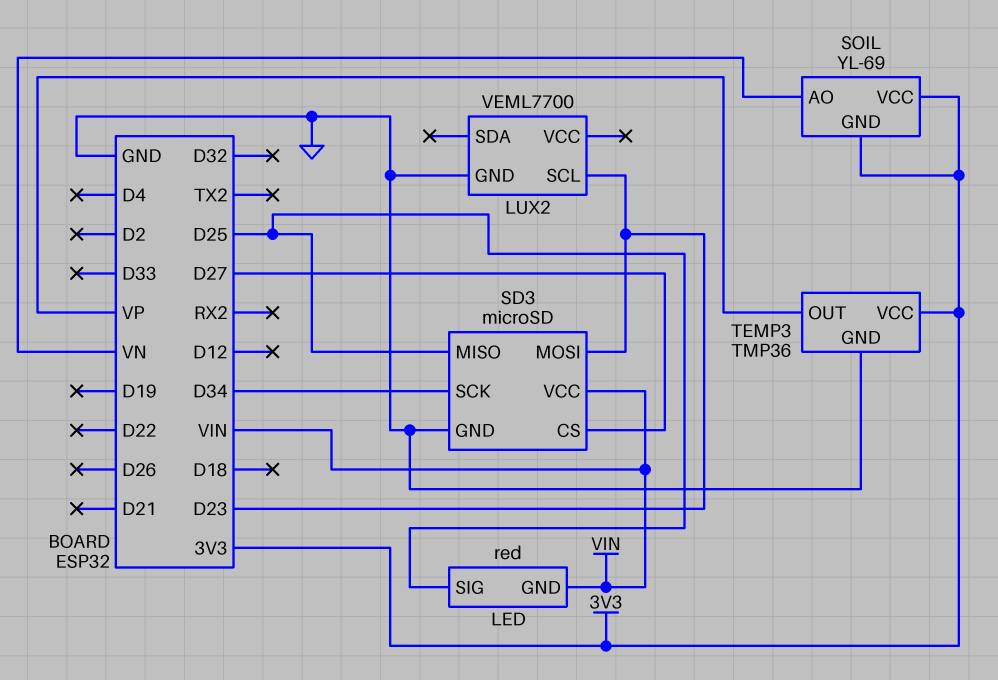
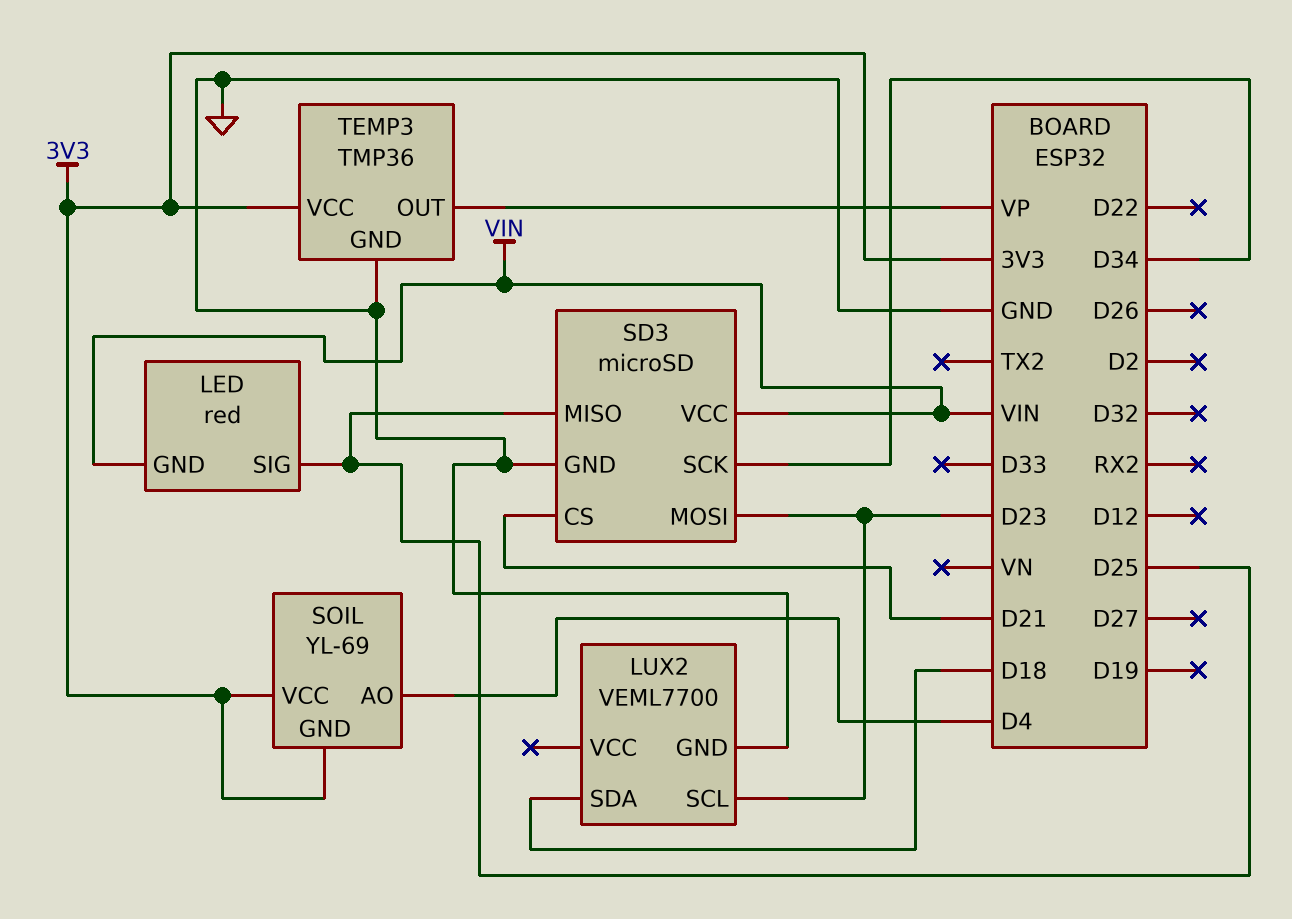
LUX2 pin SDA: none -> D18
SD3 pin CS: D27 -> D21
SOIL pin AO: VN -> D4

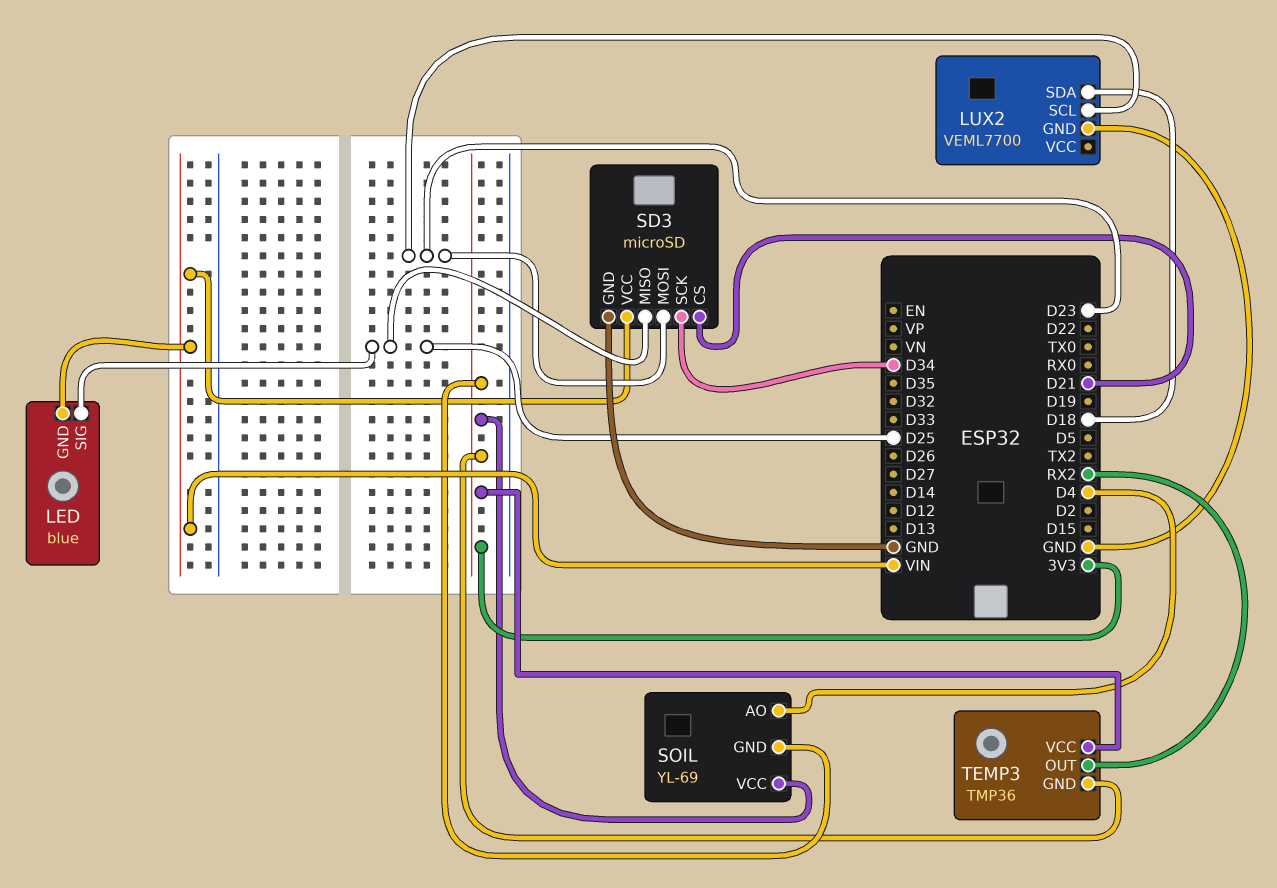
LED: red -> blue
TEMP3 pin GND: GND -> 3V3
TEMP3 pin OUT: VP -> RX2

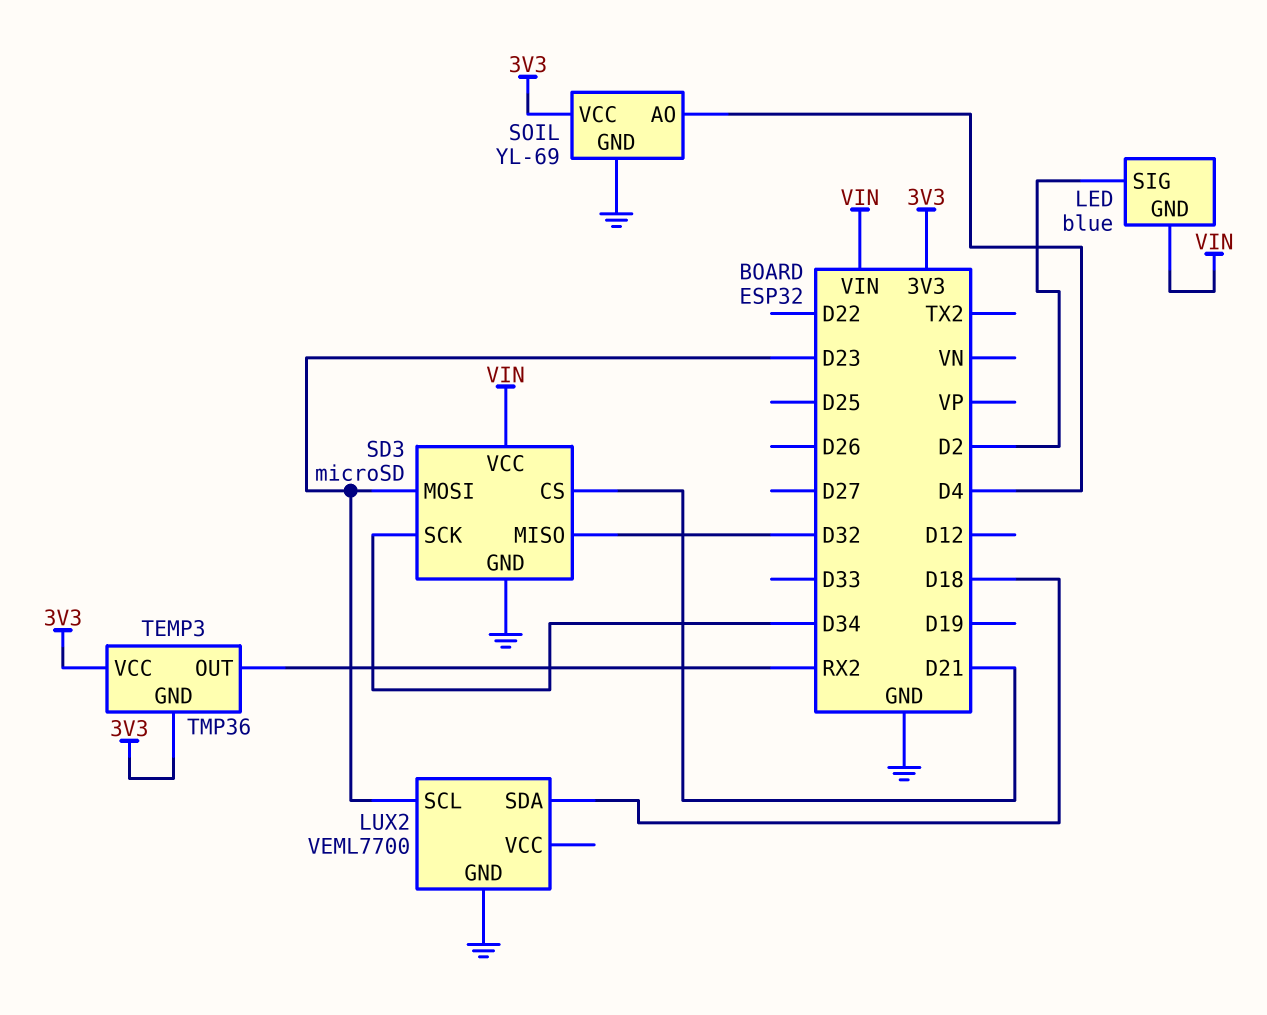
LED pin SIG: D25 -> D2
SD3 pin MISO: D25 -> D32
SOIL pin GND: 3V3 -> GND

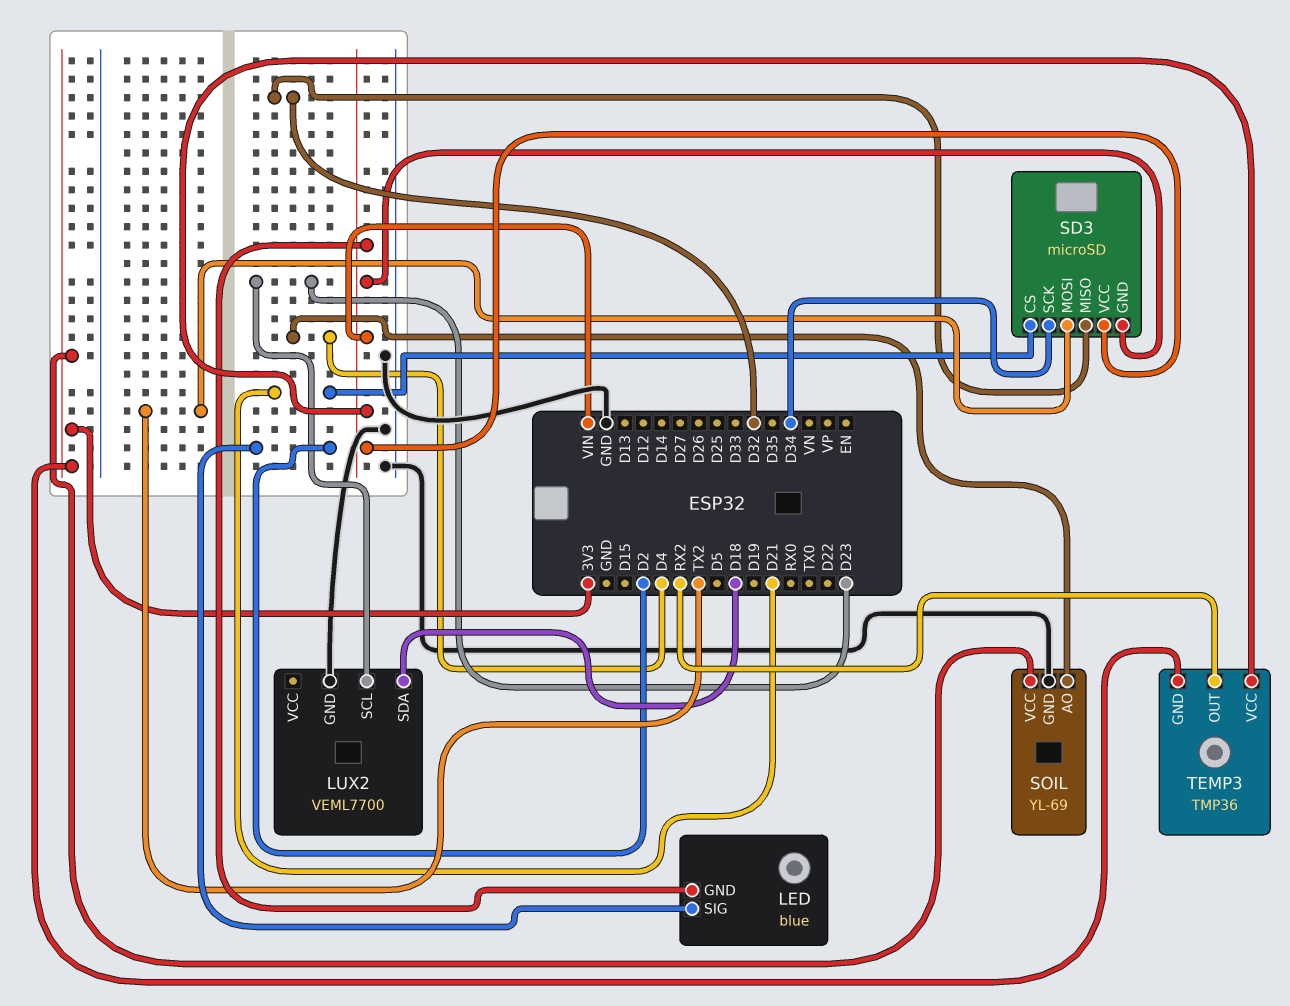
SD3 pin GND: GND -> VIN
SD3 pin MOSI: D23 -> TX2
TEMP3 pin VCC: 3V3 -> VIN

